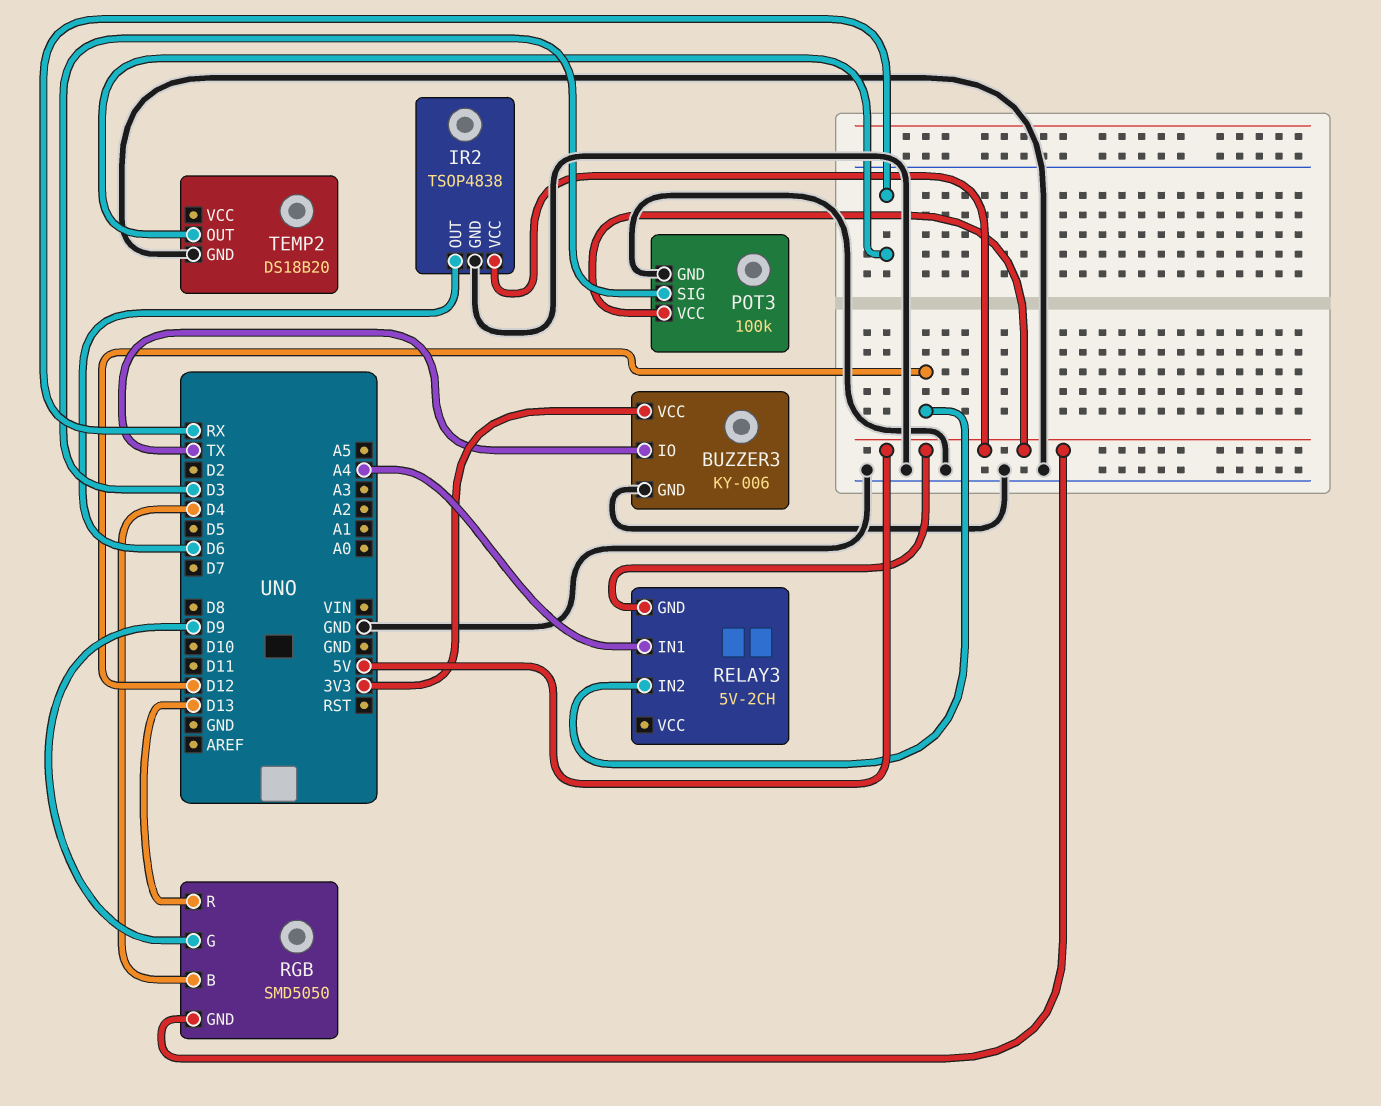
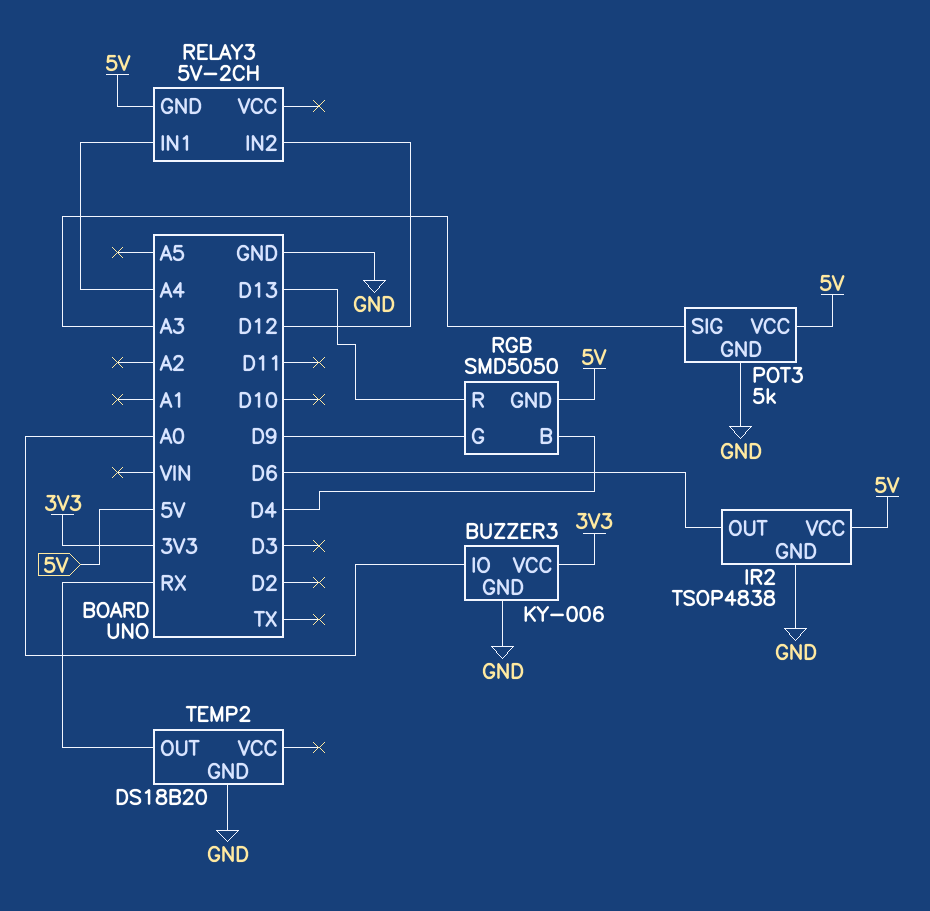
BUZZER3 pin IO: TX -> A0
POT3: 100k -> 5k
POT3 pin SIG: D3 -> A3

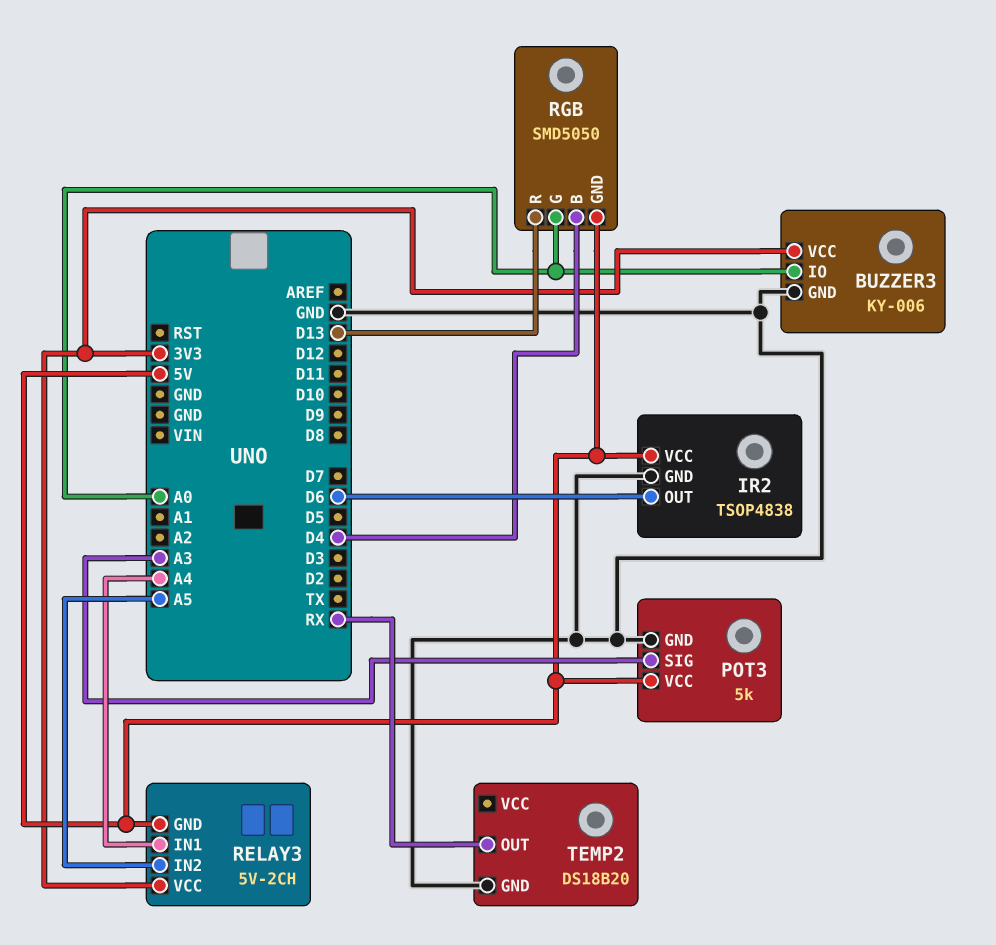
RELAY3 pin IN2: D12 -> A5
RELAY3 pin VCC: none -> 3V3
RGB pin G: D9 -> A0

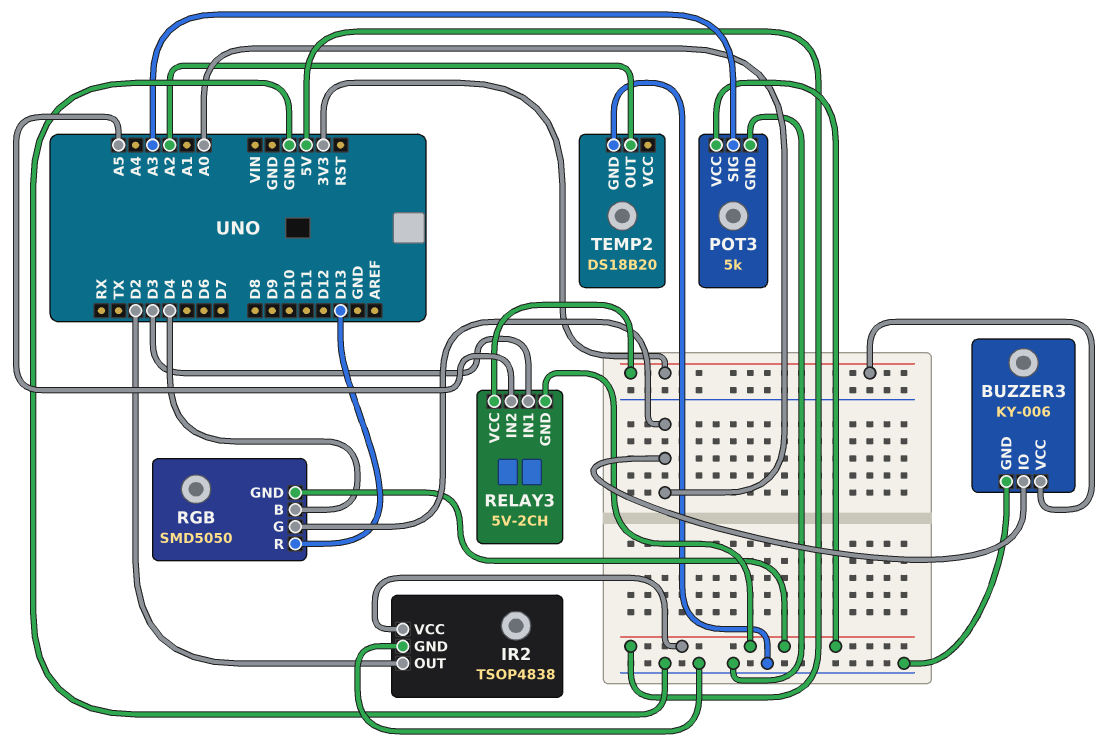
IR2 pin OUT: D6 -> D2
RELAY3 pin IN1: A4 -> D3
TEMP2 pin OUT: RX -> A2

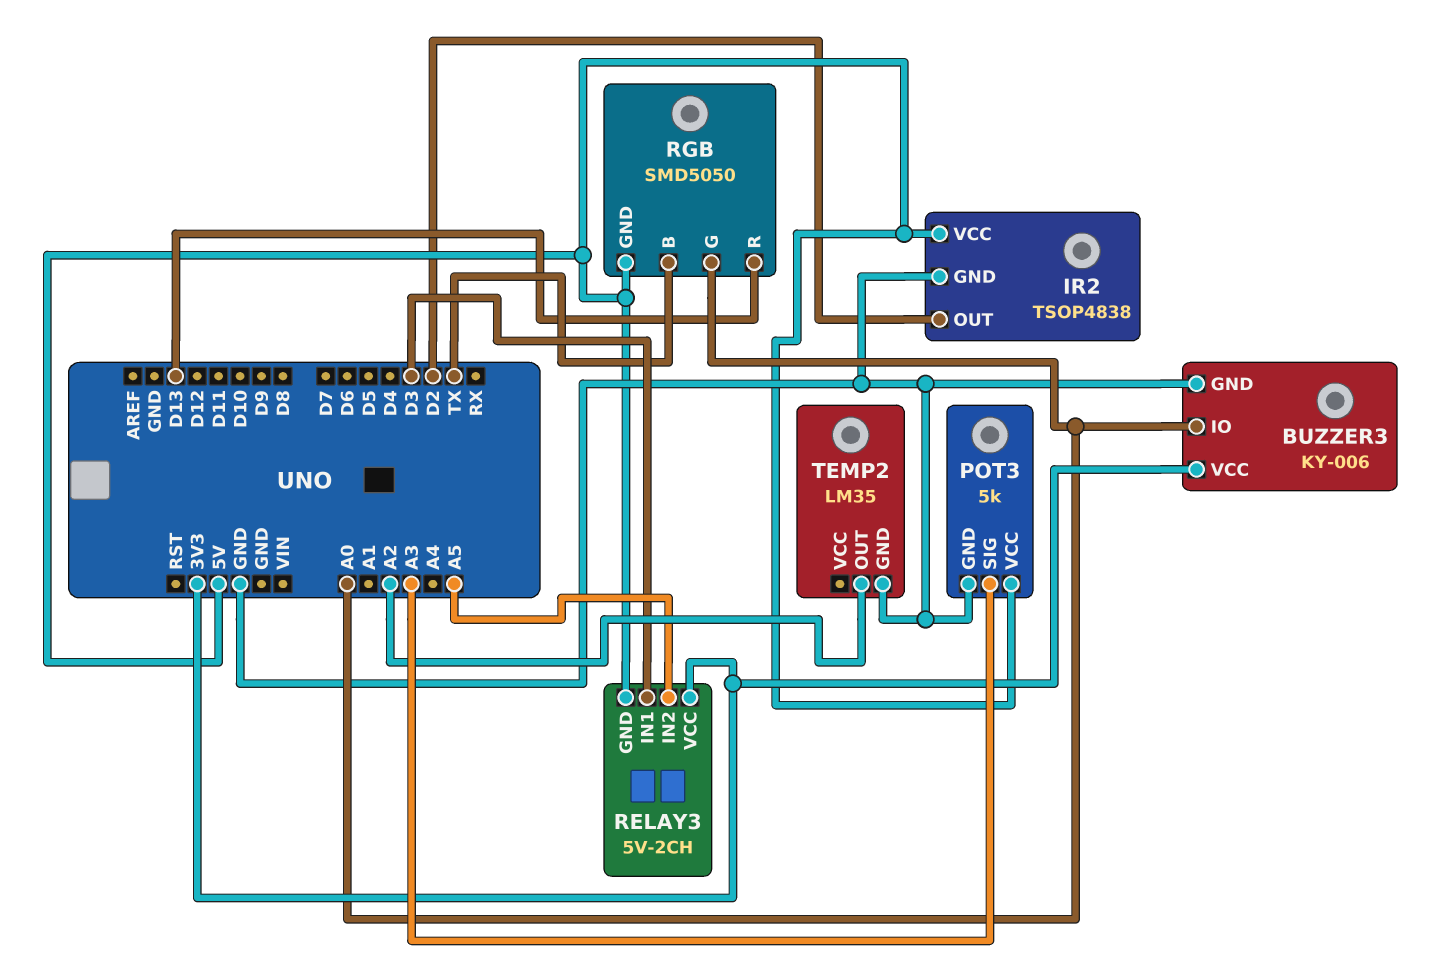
RGB pin B: D4 -> TX
TEMP2: DS18B20 -> LM35

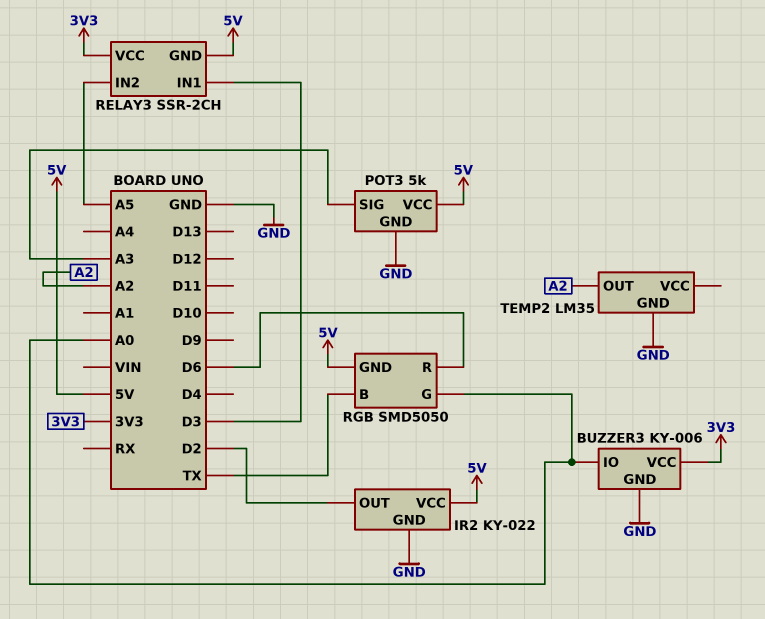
IR2: TSOP4838 -> KY-022
RELAY3: 5V-2CH -> SSR-2CH
RGB pin R: D13 -> D6

